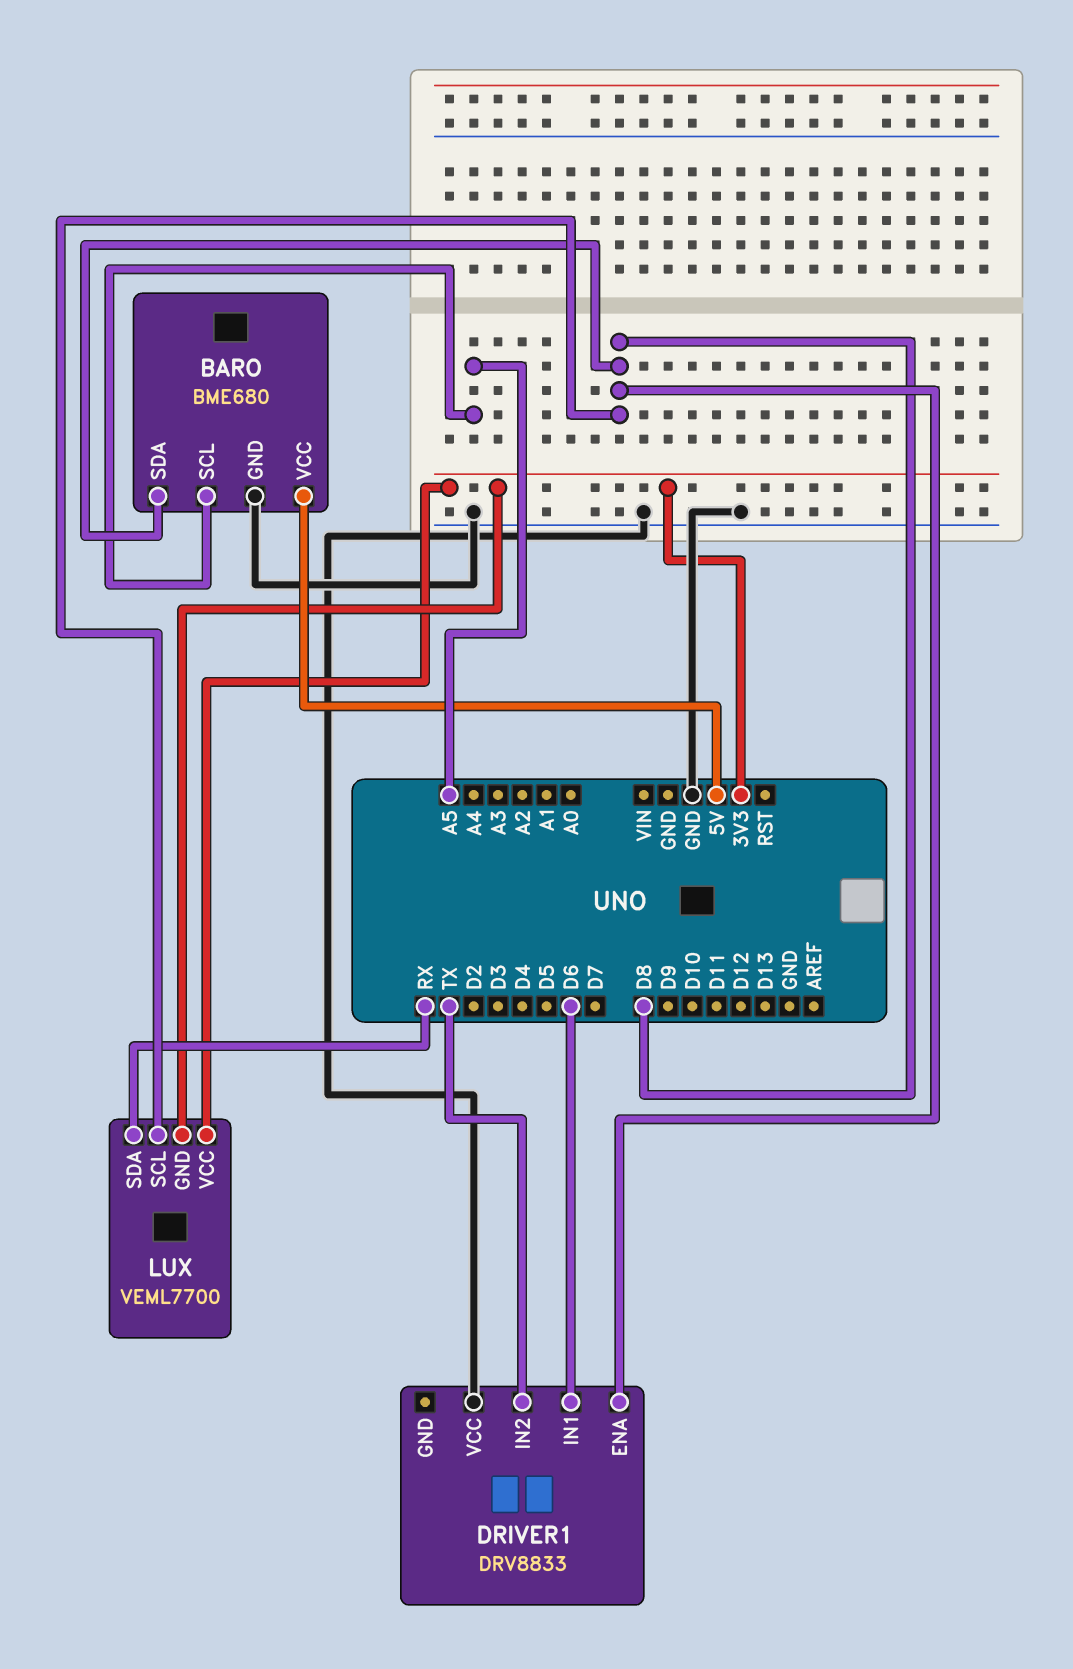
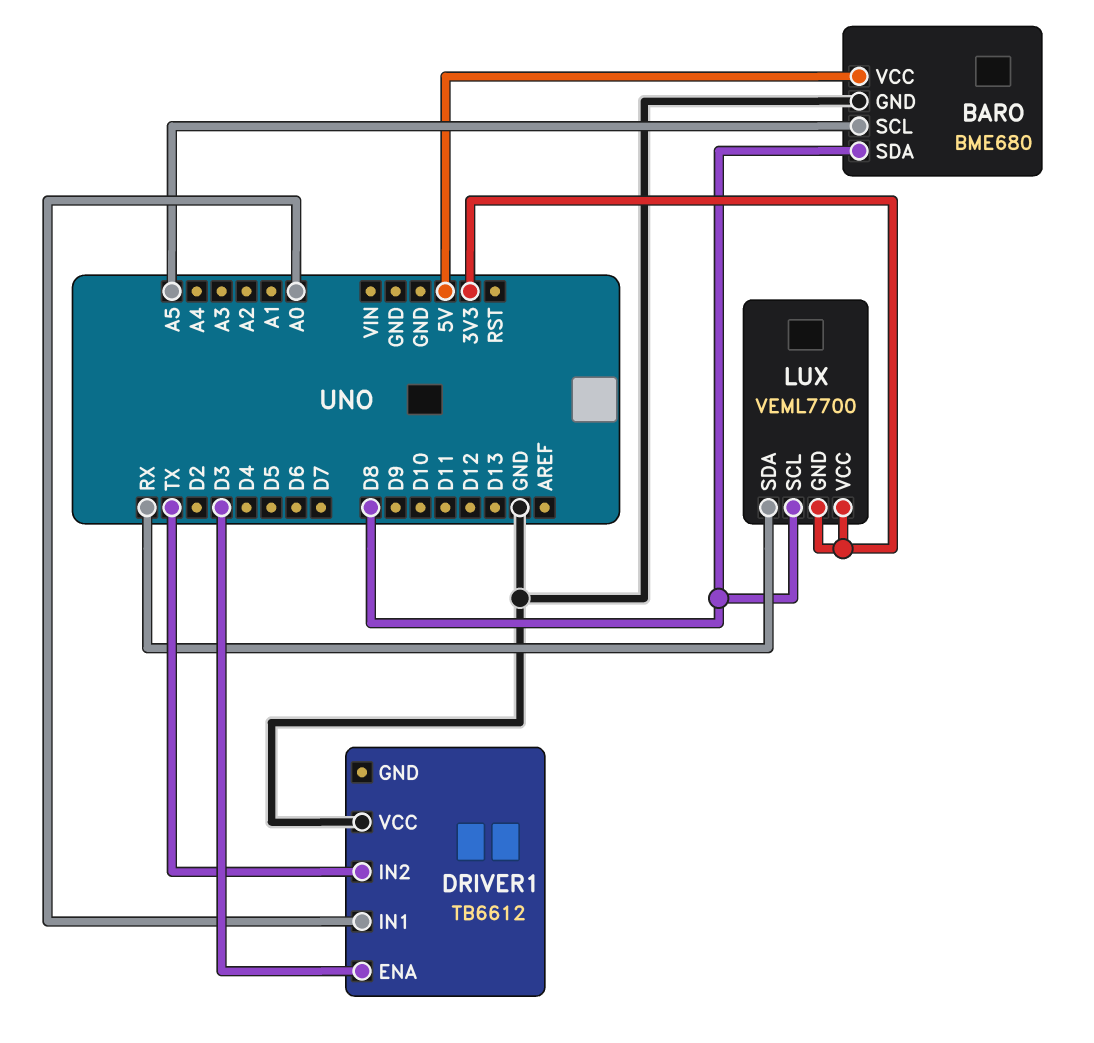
DRIVER1: DRV8833 -> TB6612
DRIVER1 pin ENA: D8 -> D3
DRIVER1 pin IN1: D6 -> A0

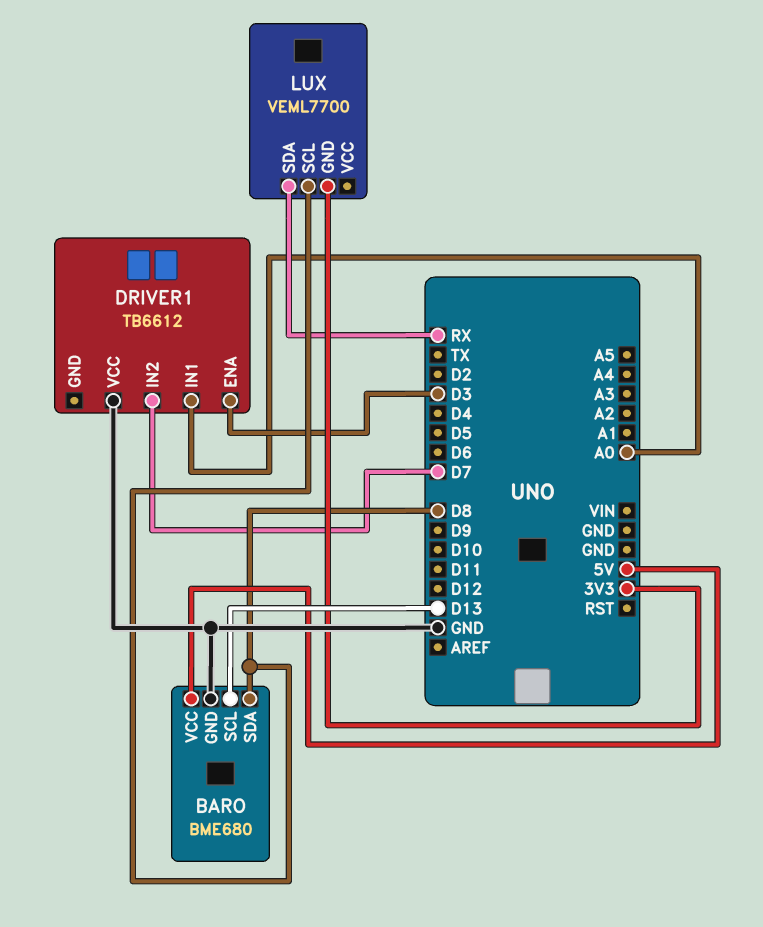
BARO pin SCL: A5 -> D13
DRIVER1 pin IN2: TX -> D7
LUX pin VCC: 3V3 -> none

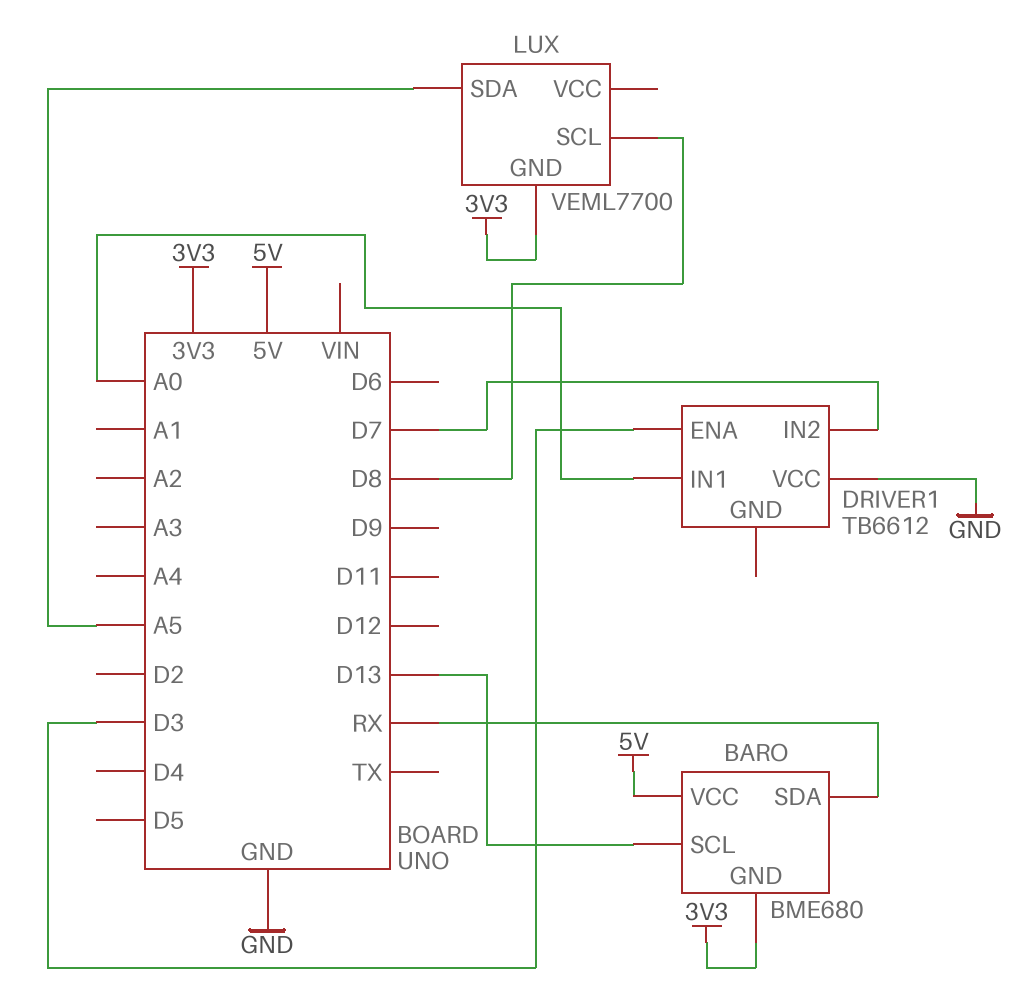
BARO pin GND: GND -> 3V3
BARO pin SDA: D8 -> RX
LUX pin SDA: RX -> A5

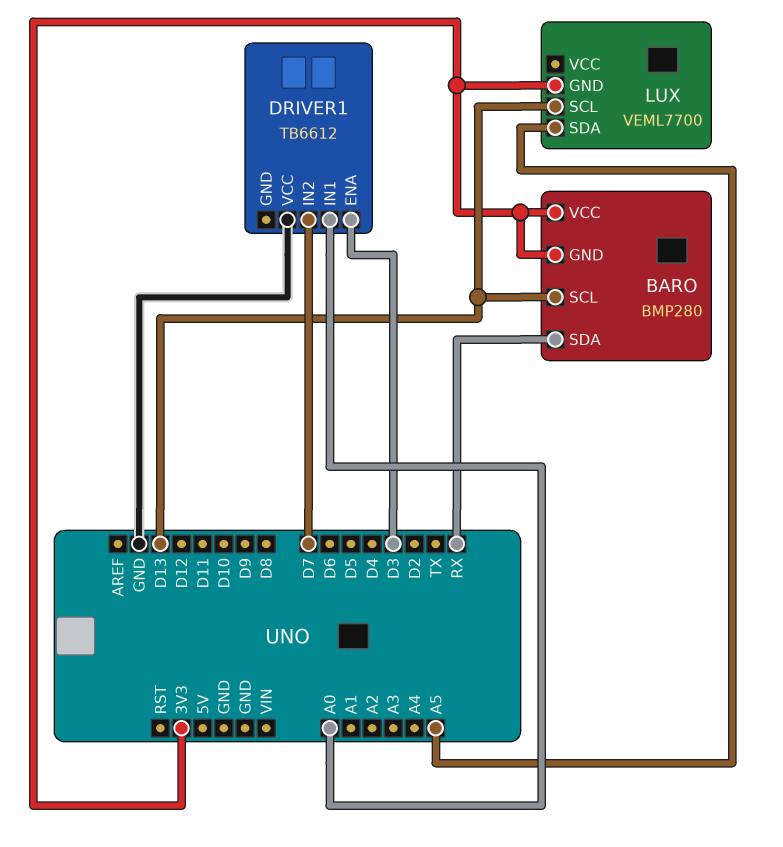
BARO: BME680 -> BMP280
BARO pin VCC: 5V -> 3V3
LUX pin SCL: D8 -> D13

